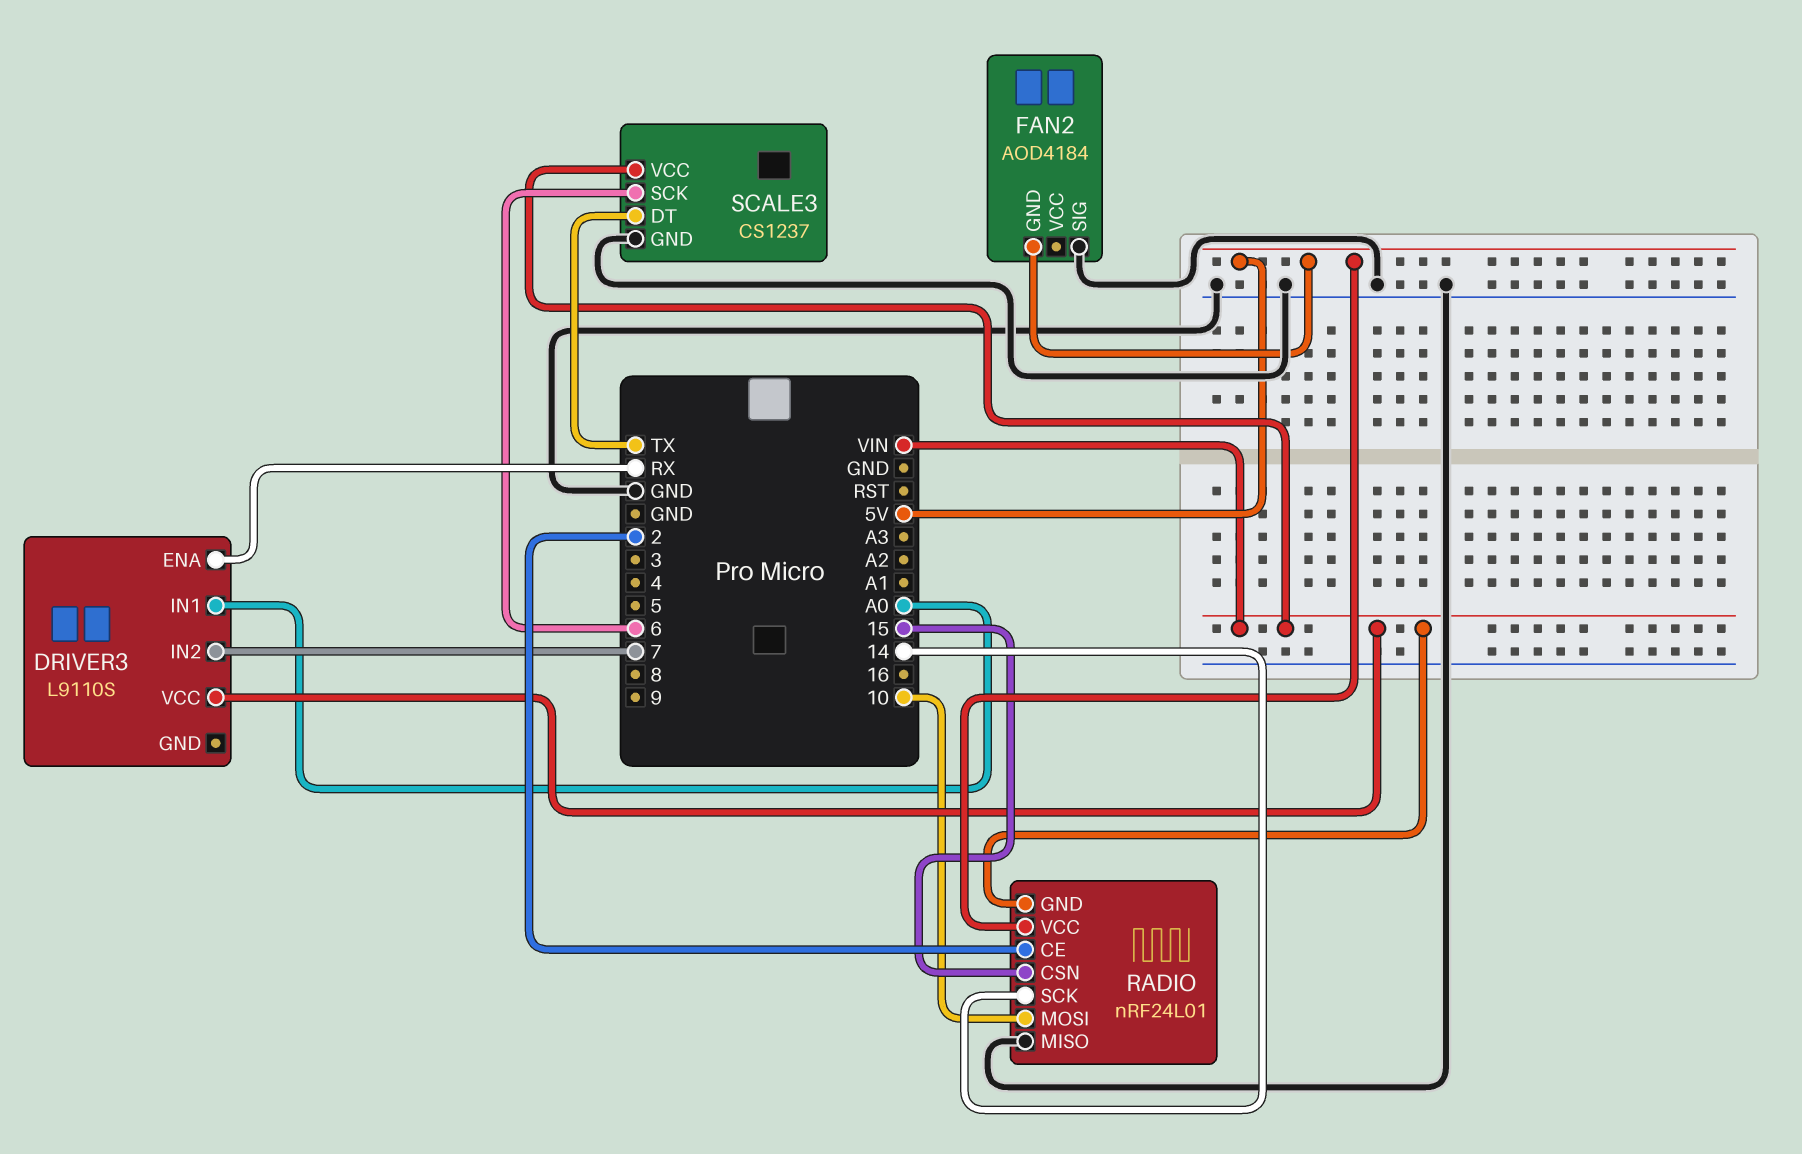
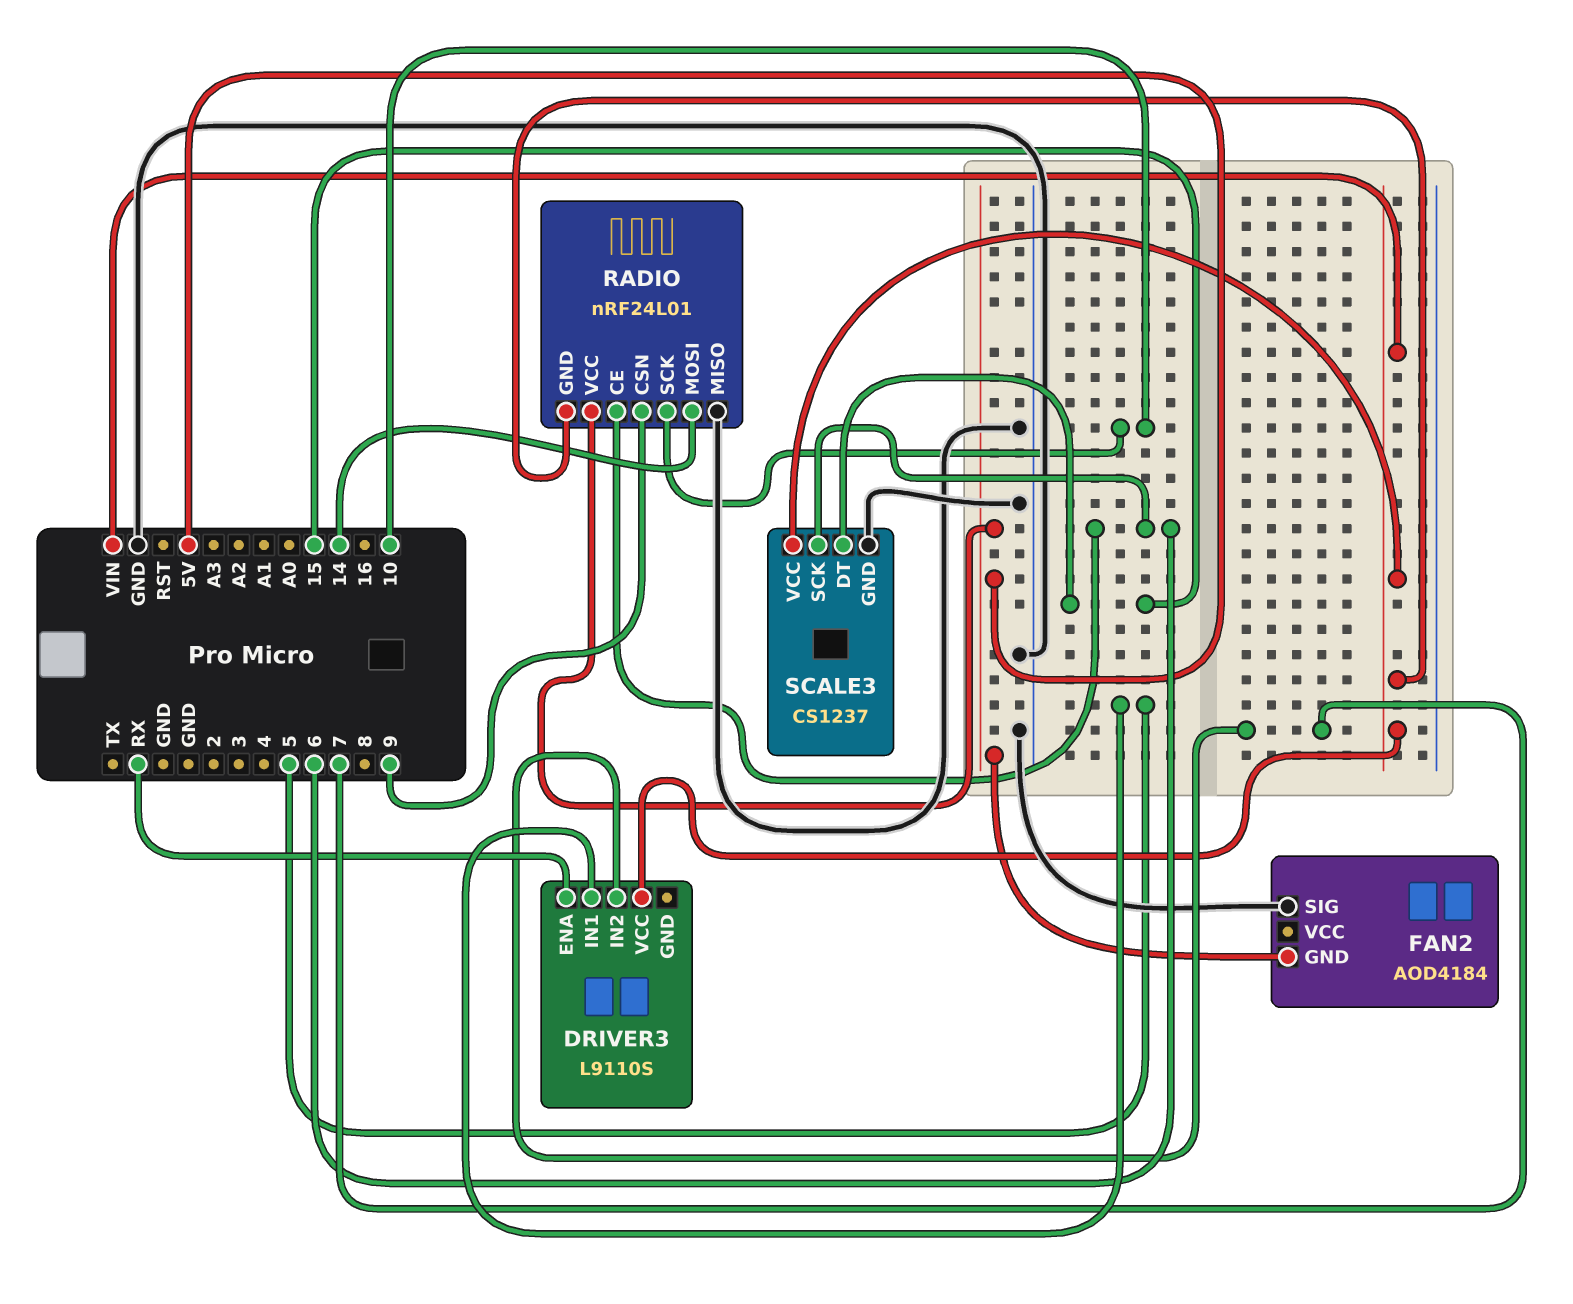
DRIVER3 pin IN1: A0 -> 5
RADIO pin CE: 2 -> 6
RADIO pin CSN: 15 -> 9
RADIO pin MOSI: 10 -> 14
RADIO pin SCK: 14 -> 10
SCALE3 pin DT: TX -> 15

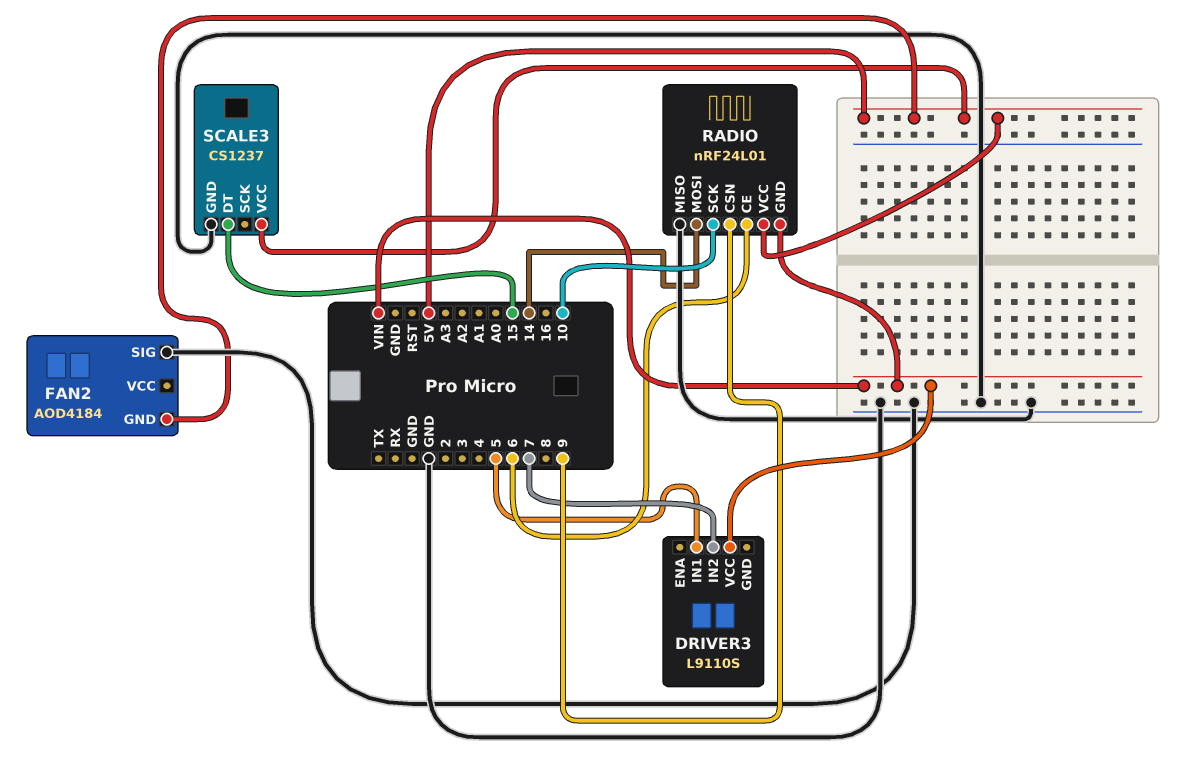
DRIVER3 pin ENA: RX -> none
SCALE3 pin SCK: 6 -> none
SCALE3 pin VCC: VIN -> 5V

